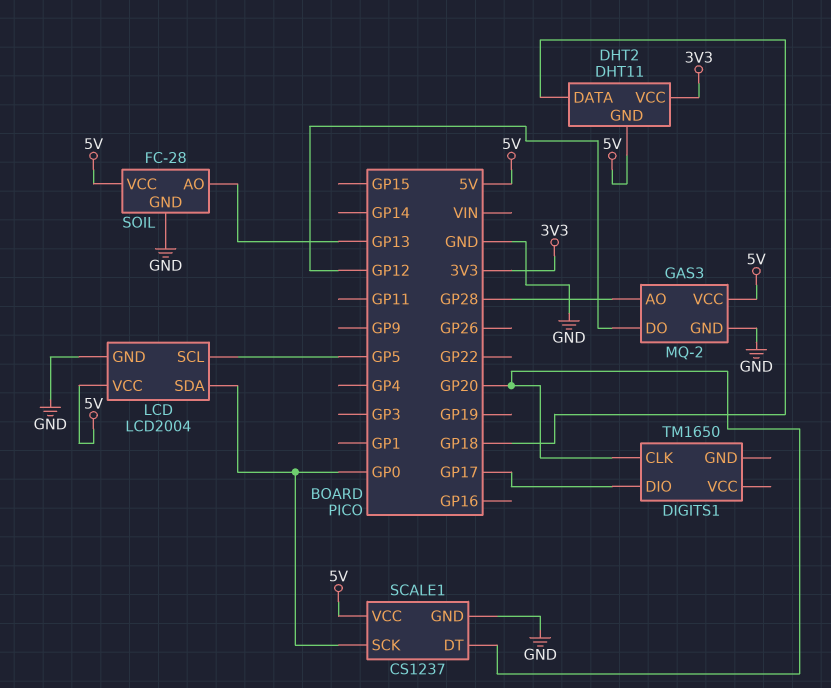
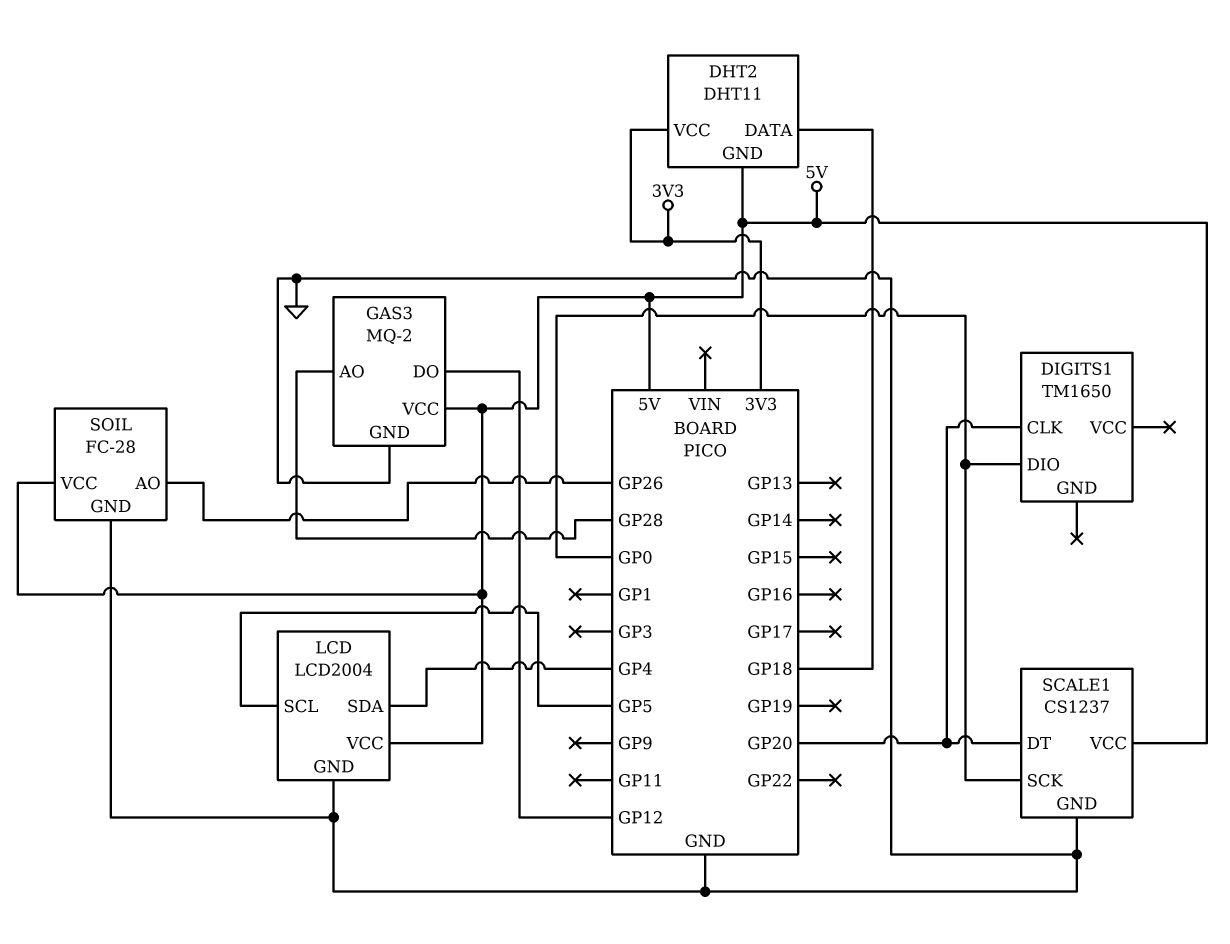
DIGITS1 pin DIO: GP17 -> GP0
LCD pin SDA: GP0 -> GP4
SOIL pin AO: GP13 -> GP26

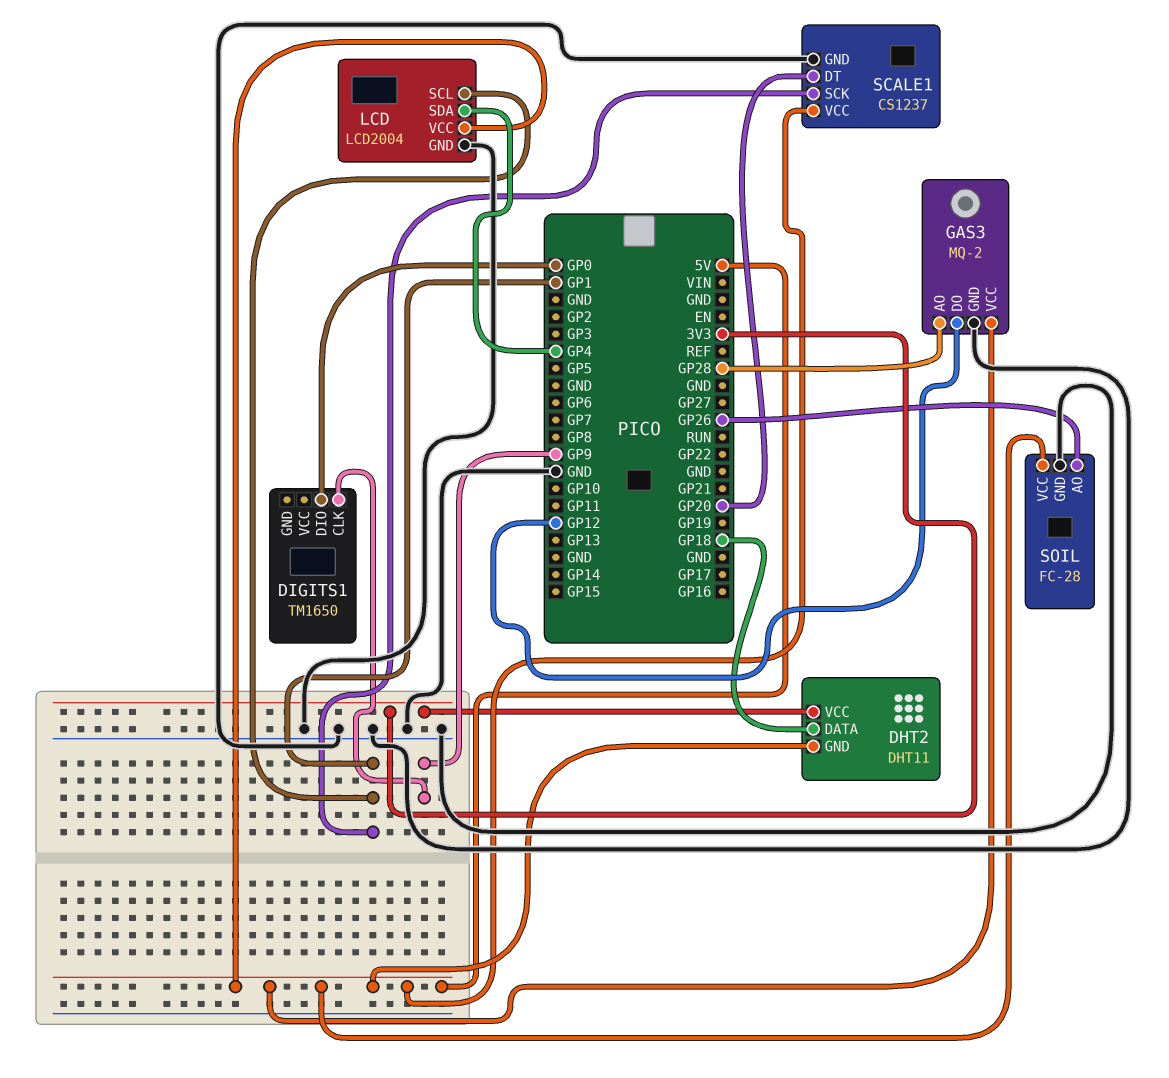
DIGITS1 pin CLK: GP20 -> GP9
LCD pin SCL: GP5 -> GP1
SCALE1 pin SCK: GP0 -> GP1

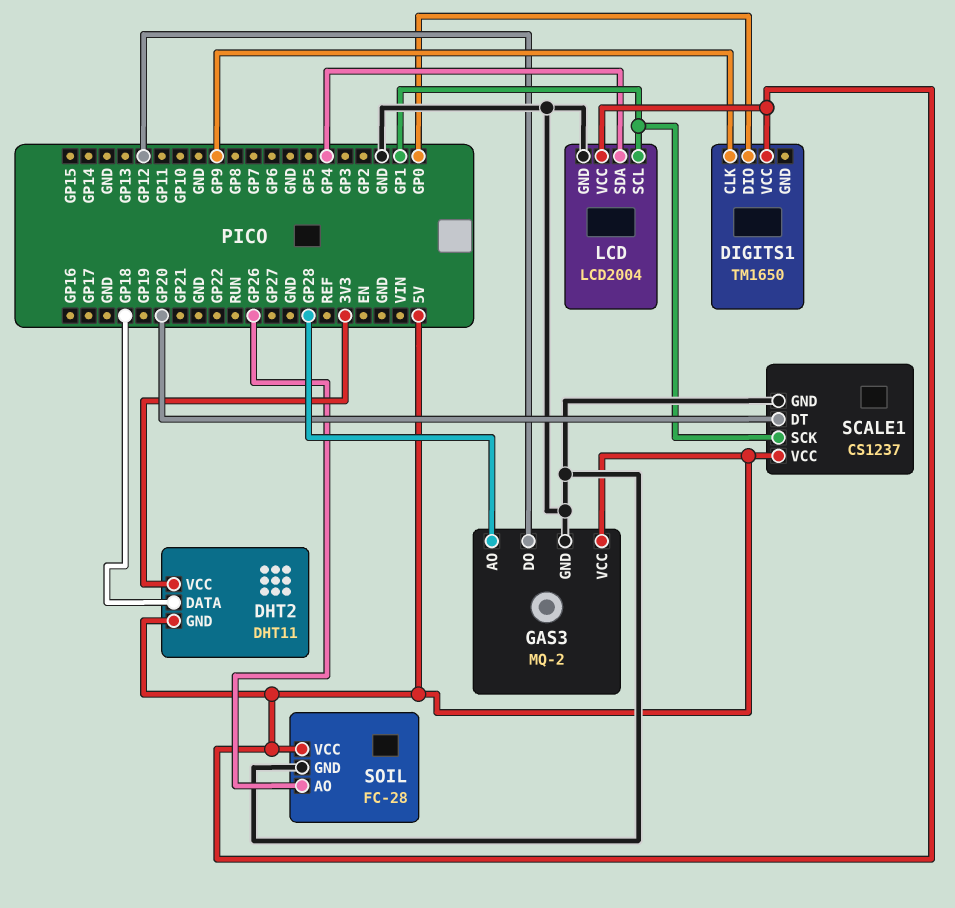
DIGITS1 pin VCC: none -> 5V

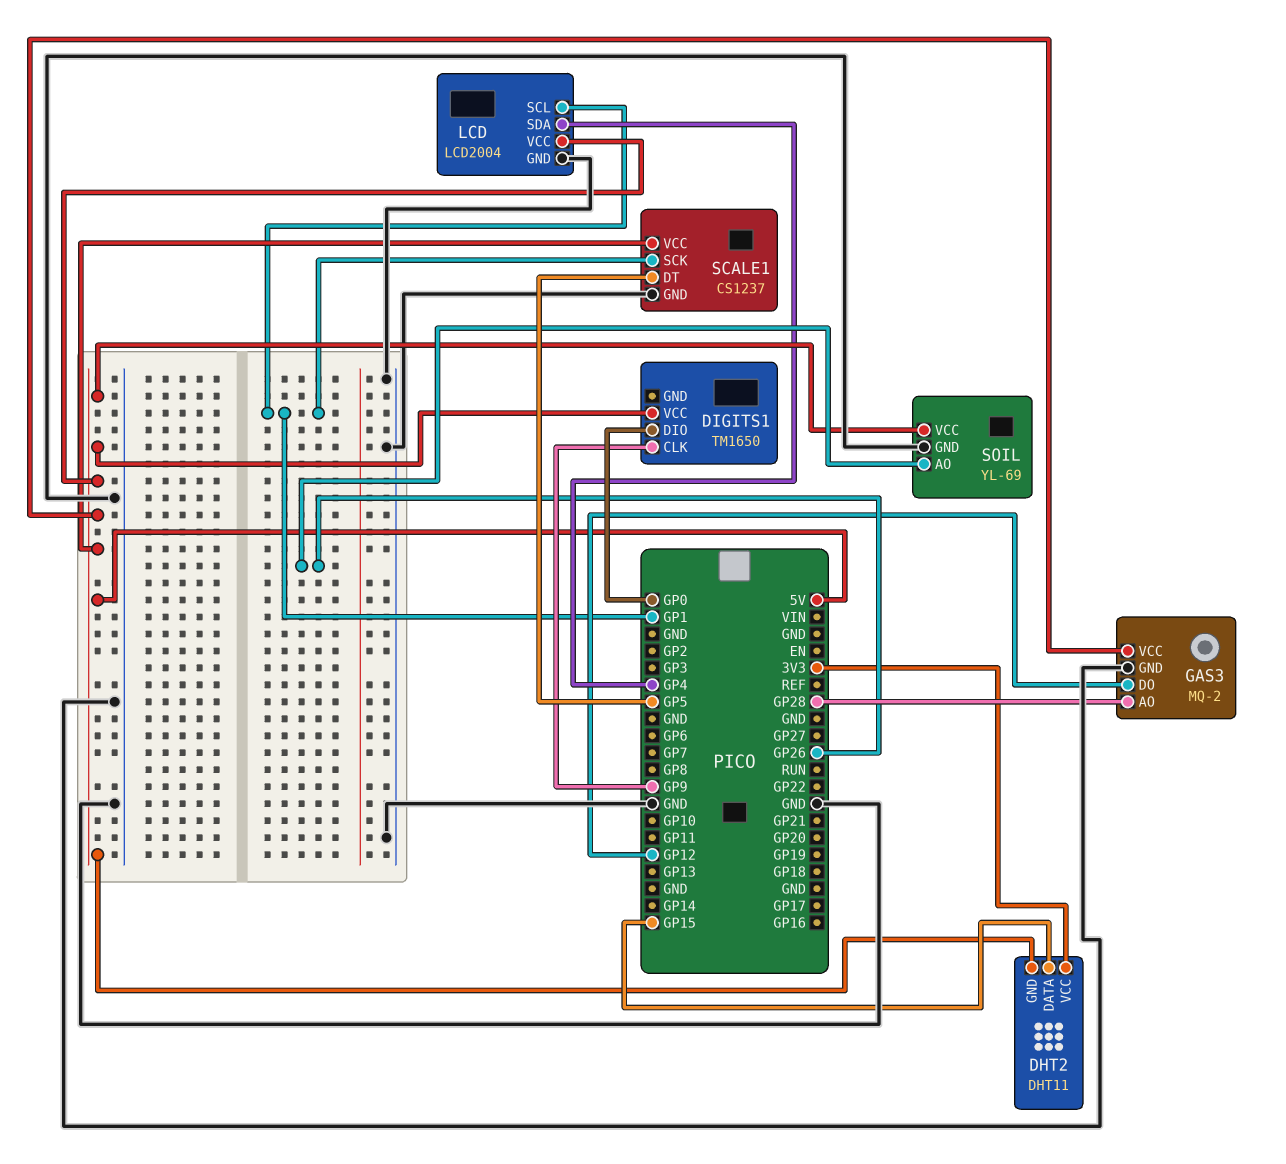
DHT2 pin DATA: GP18 -> GP15
SCALE1 pin DT: GP20 -> GP5
SOIL: FC-28 -> YL-69

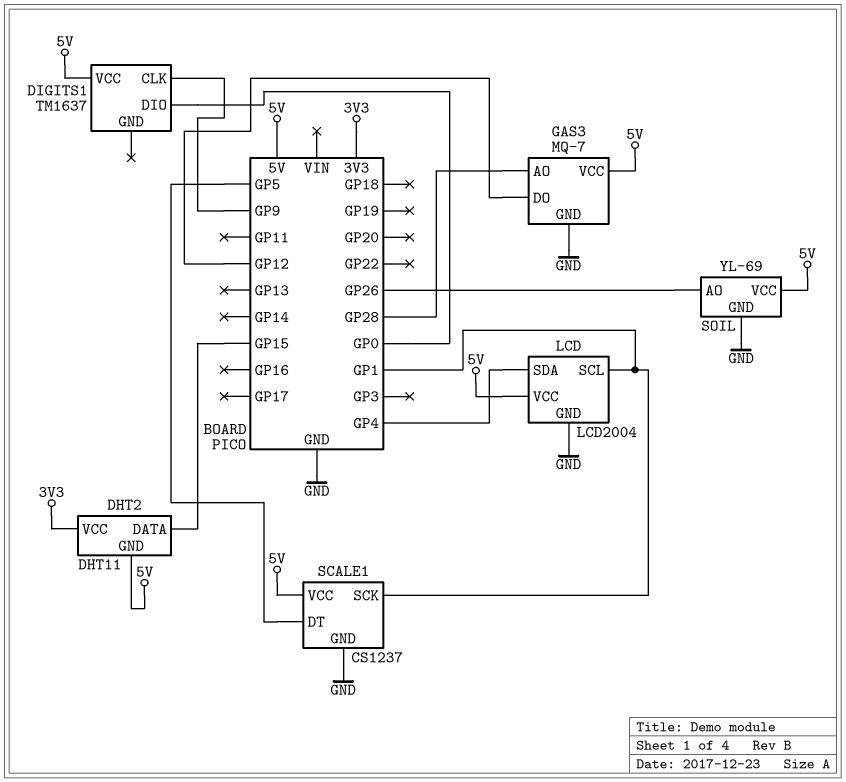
DIGITS1: TM1650 -> TM1637
GAS3: MQ-2 -> MQ-7

